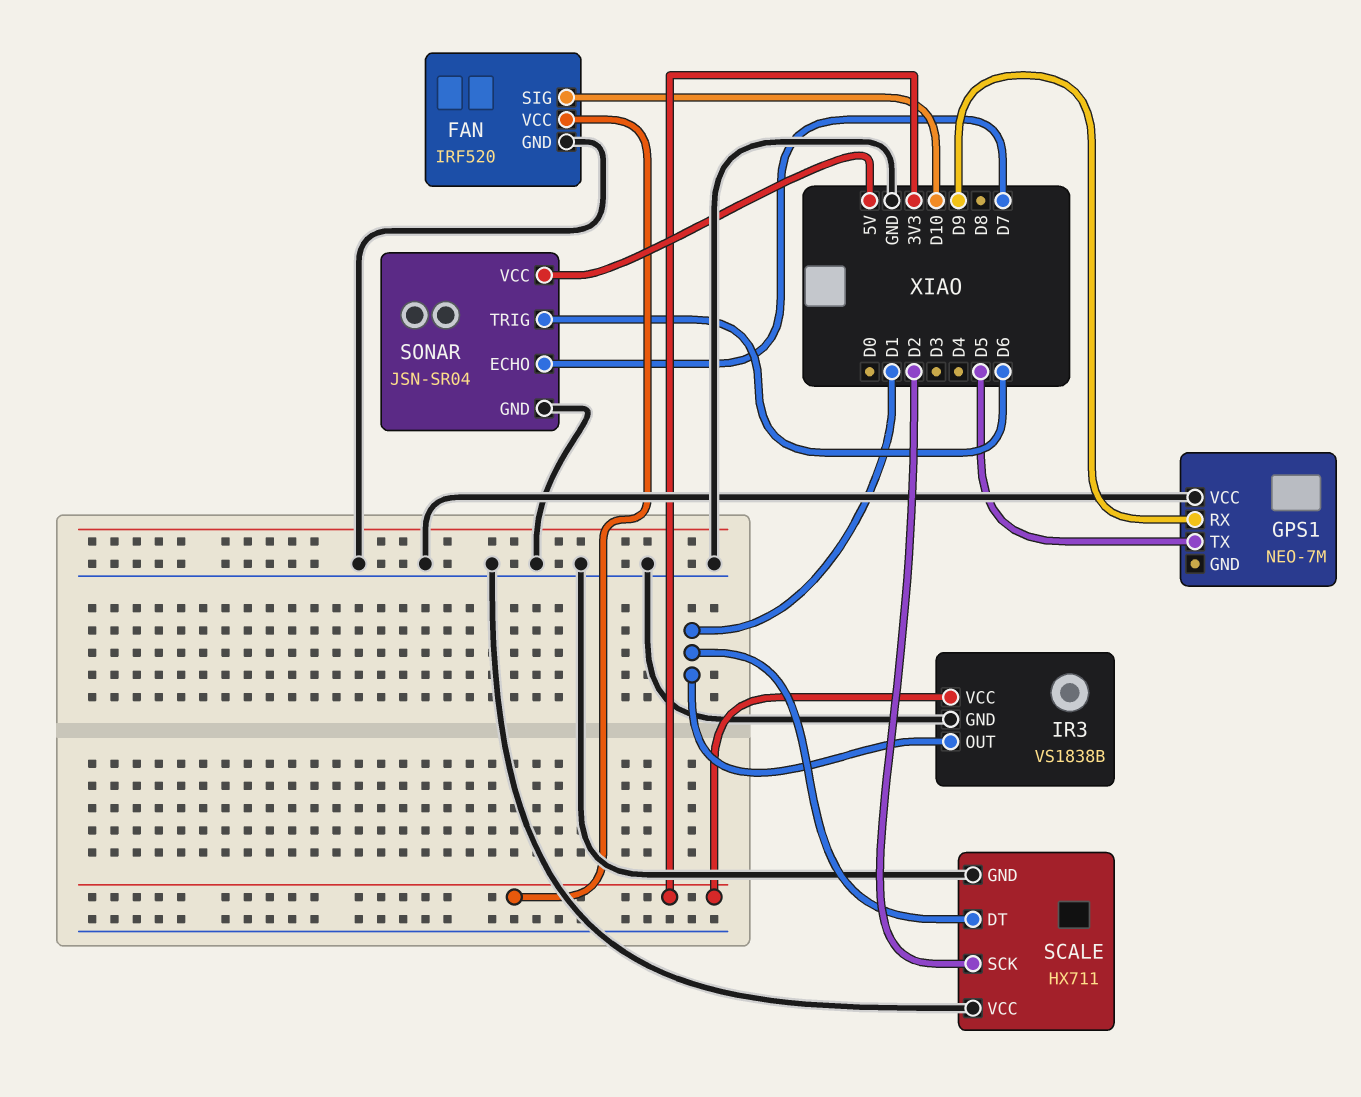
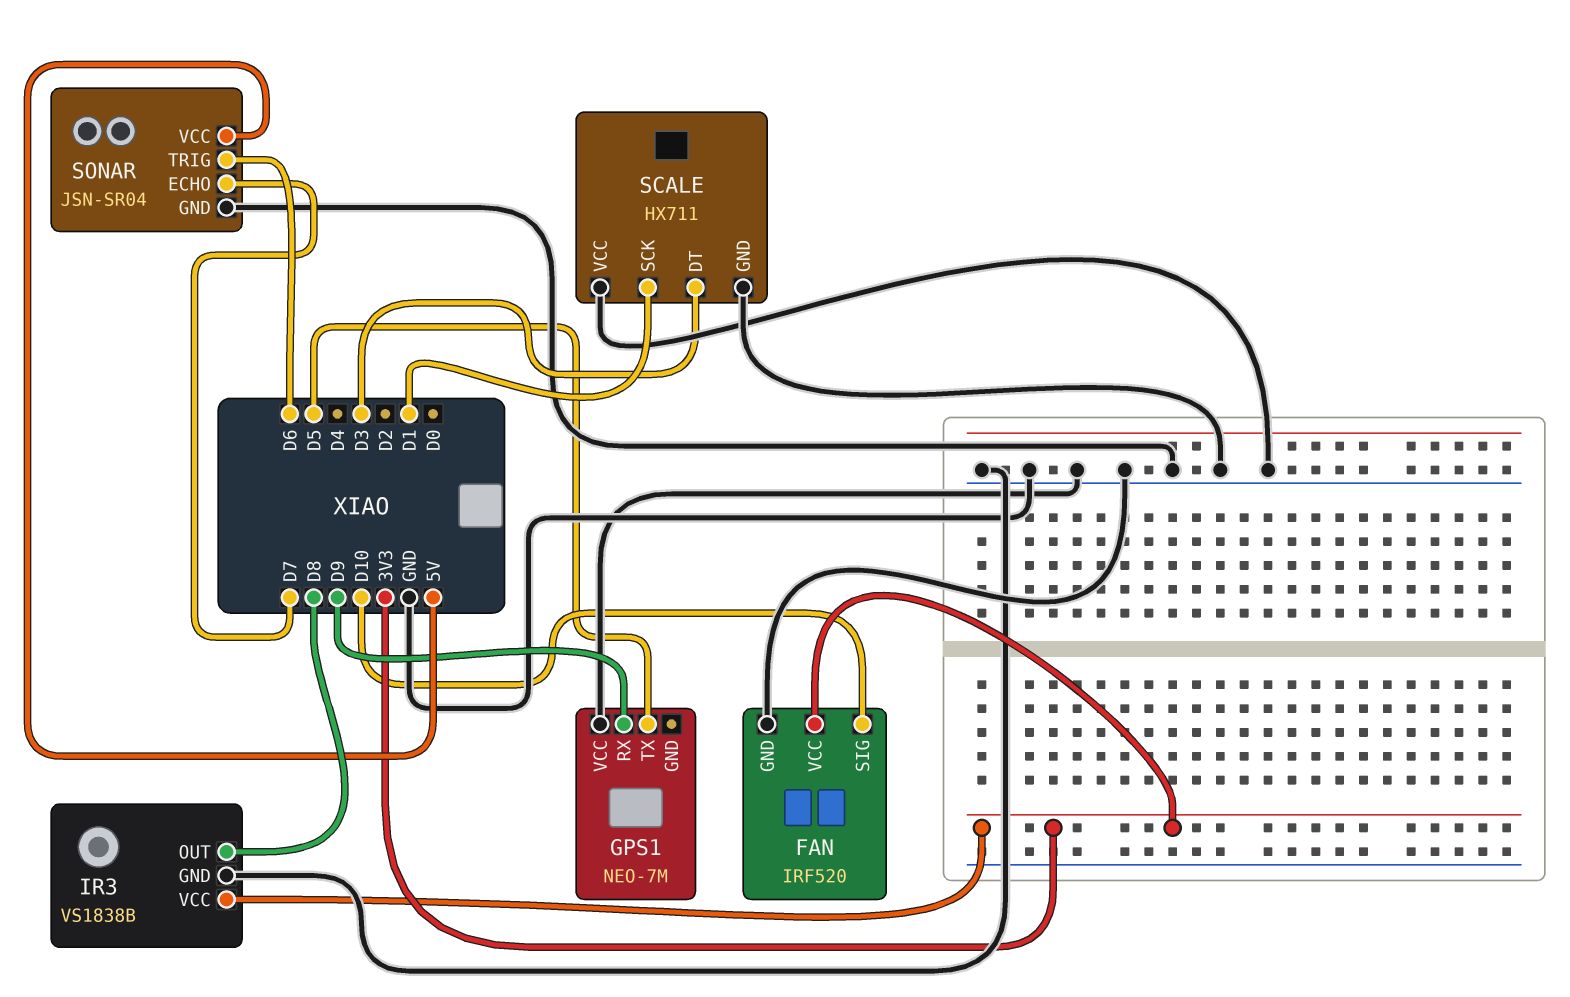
IR3 pin OUT: D1 -> D8
SCALE pin DT: D1 -> D3
SCALE pin SCK: D2 -> D1

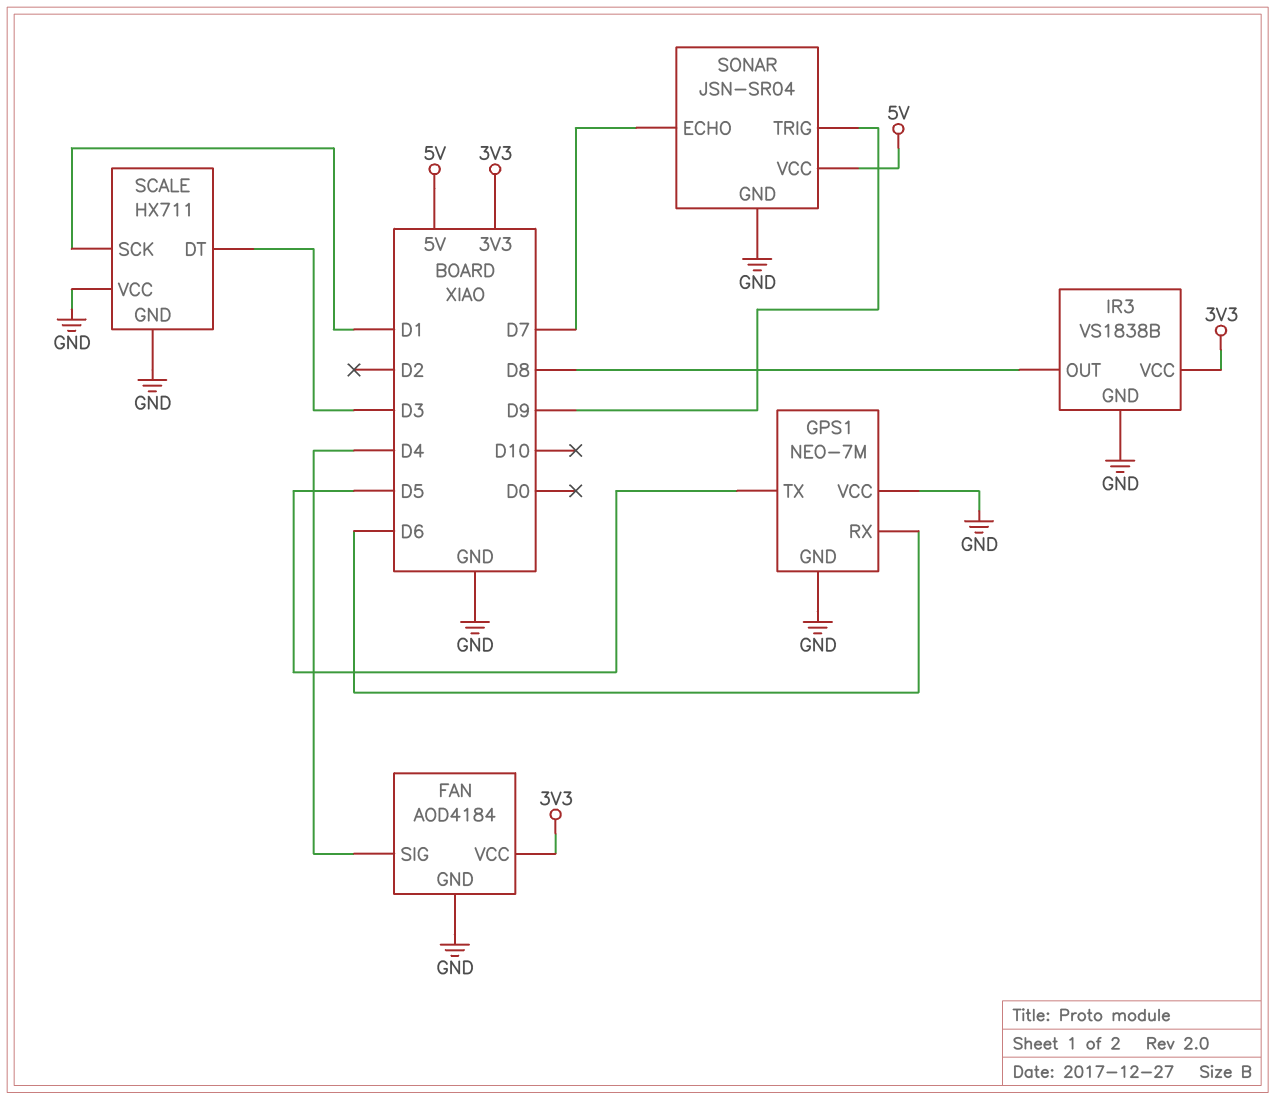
FAN: IRF520 -> AOD4184
FAN pin SIG: D10 -> D4
GPS1 pin GND: none -> GND
GPS1 pin RX: D9 -> D6
SONAR pin TRIG: D6 -> D9

